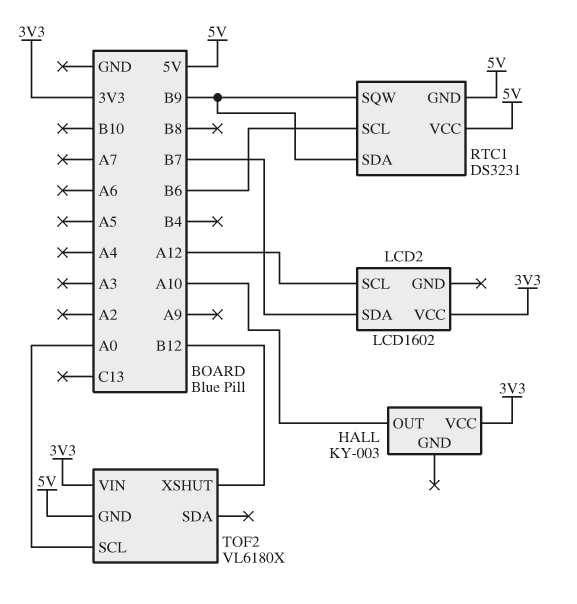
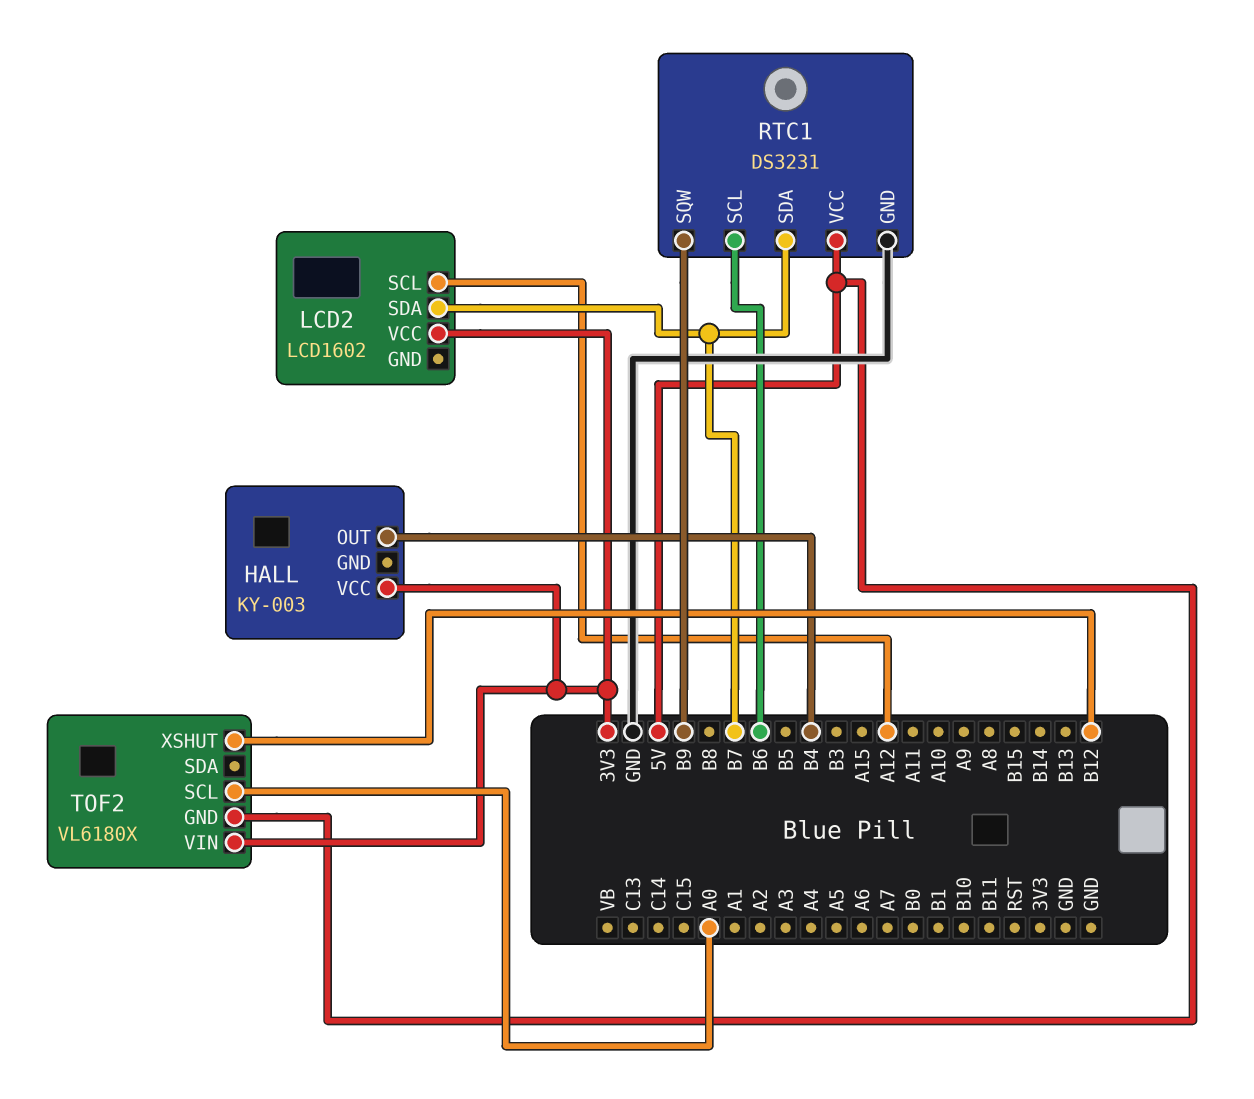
HALL pin OUT: A10 -> B4
RTC1 pin GND: 5V -> GND
RTC1 pin SDA: B9 -> B7

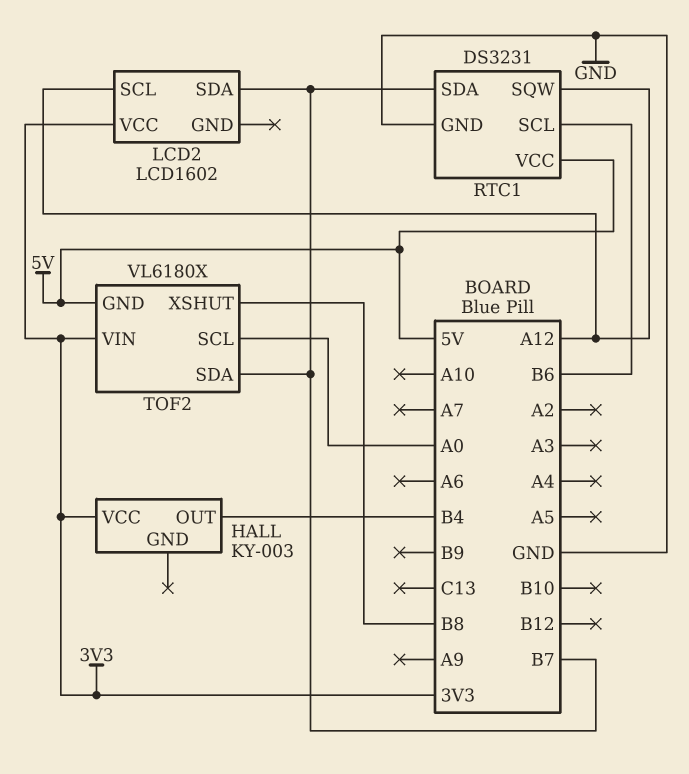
RTC1 pin SQW: B9 -> A12
TOF2 pin SDA: none -> B7
TOF2 pin XSHUT: B12 -> B8

